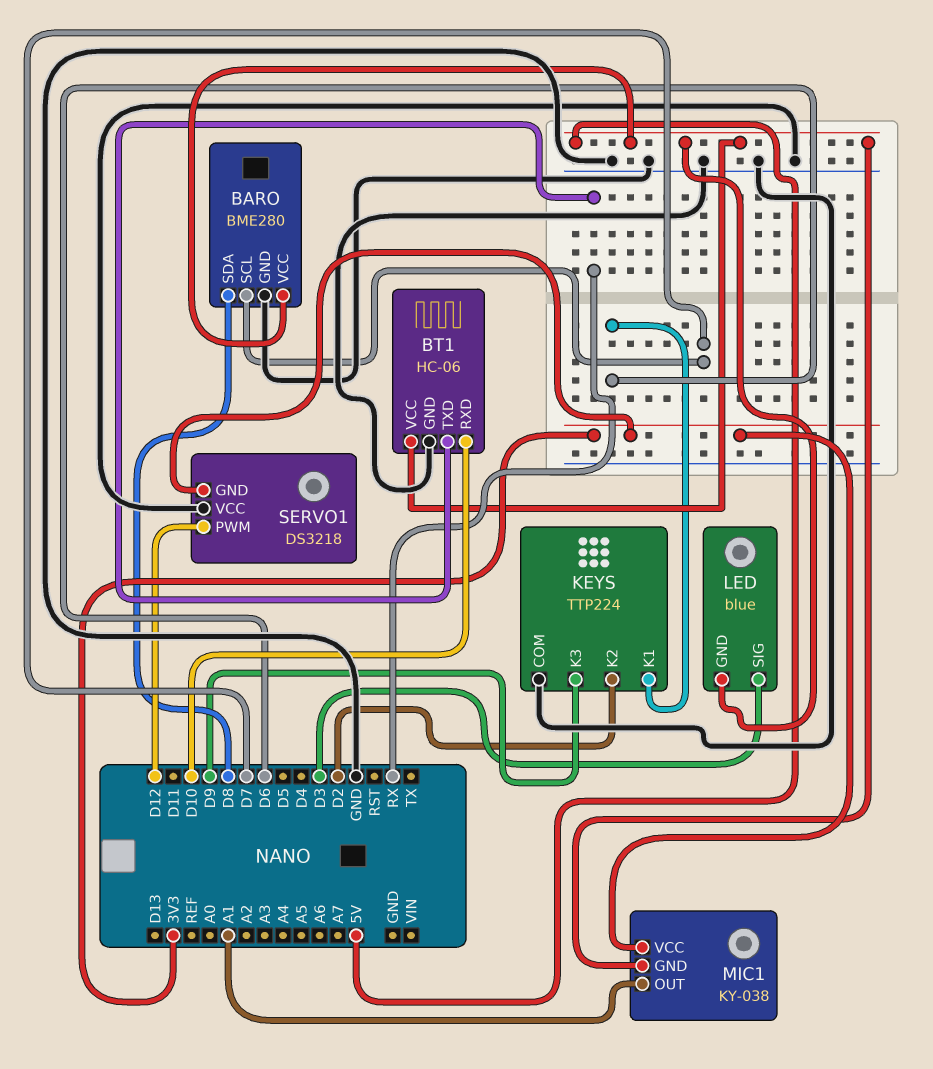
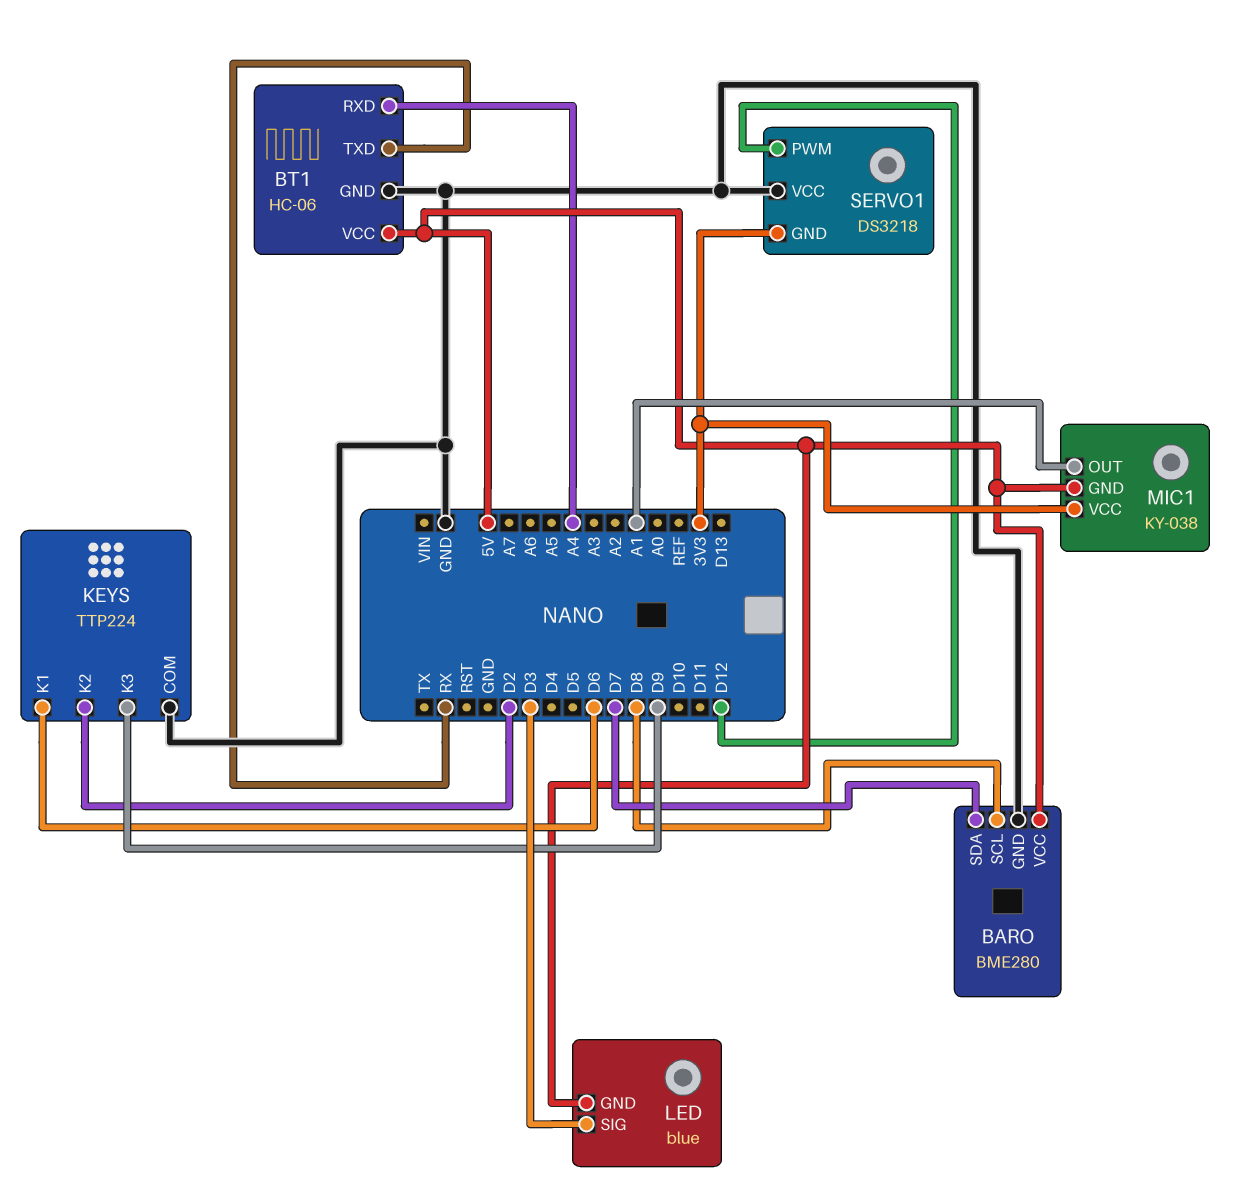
BARO pin SCL: D7 -> D8
BARO pin SDA: D8 -> D7
BT1 pin RXD: D10 -> A4

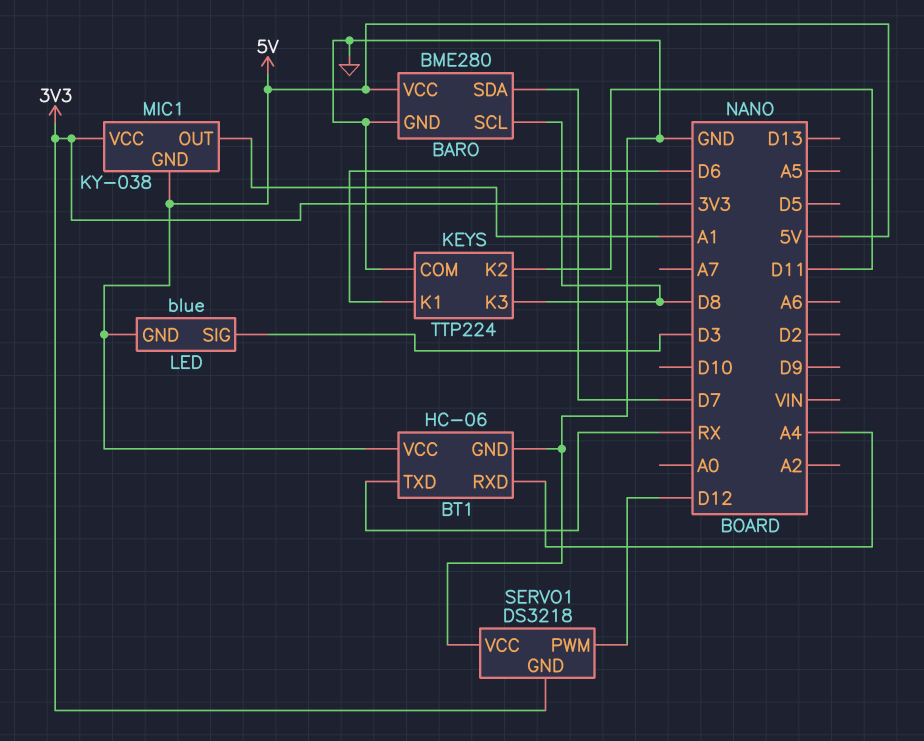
KEYS pin K2: D2 -> D11
KEYS pin K3: D9 -> D8

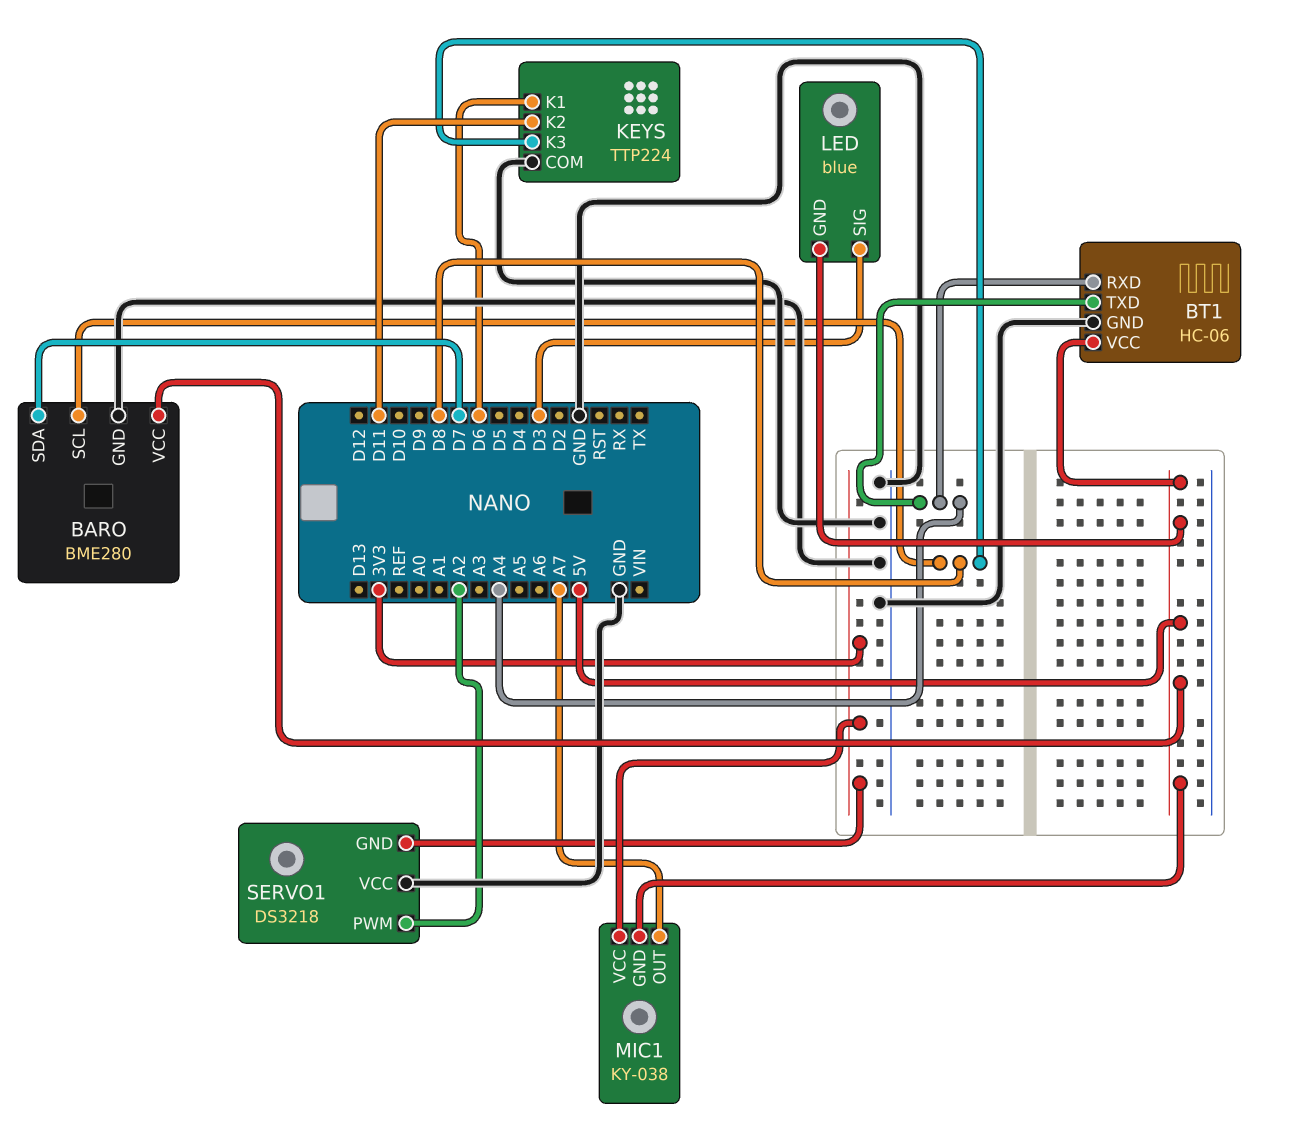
BT1 pin TXD: RX -> A4
MIC1 pin OUT: A1 -> A7
SERVO1 pin PWM: D12 -> A2

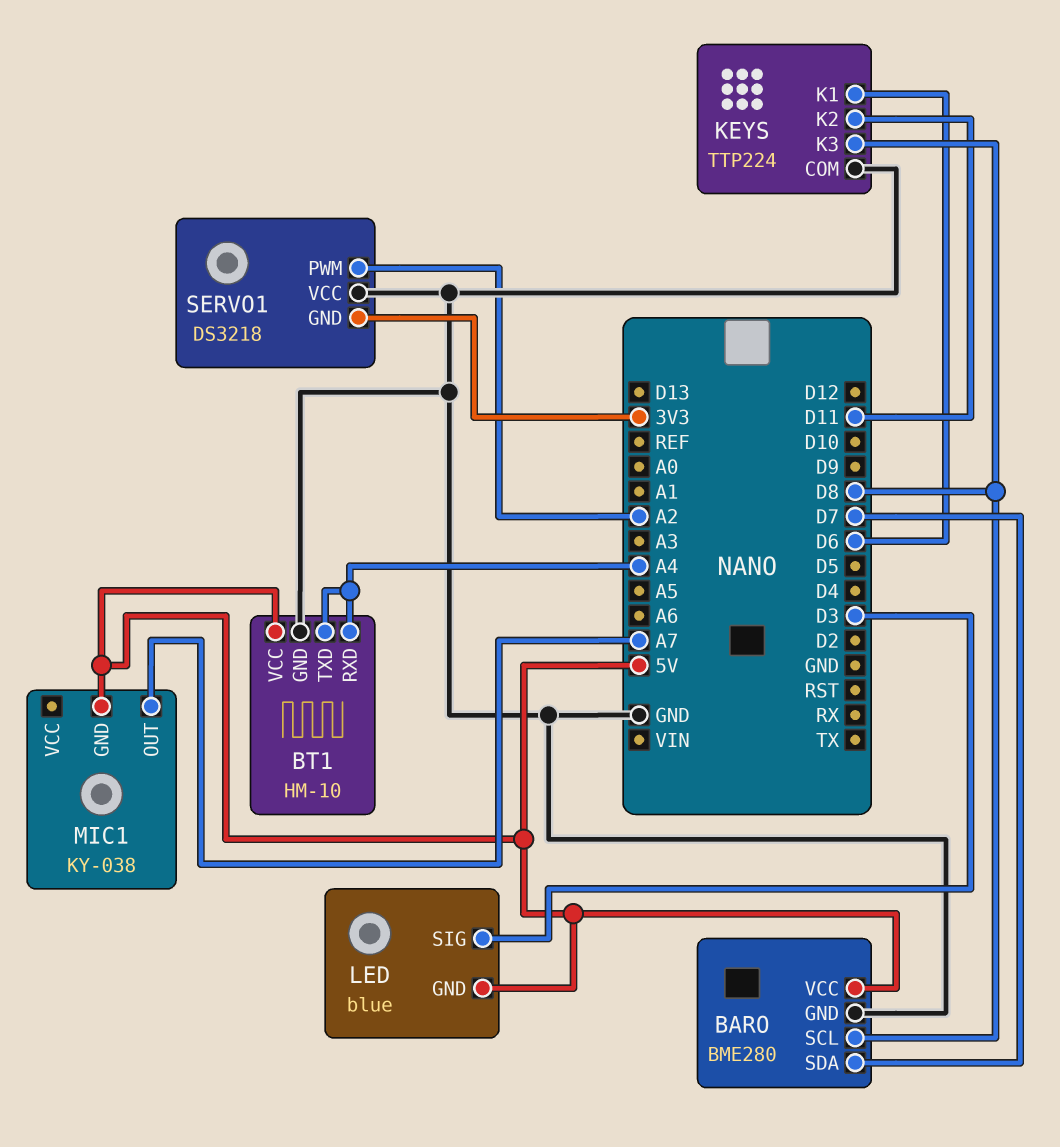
BT1: HC-06 -> HM-10
MIC1 pin VCC: 3V3 -> none

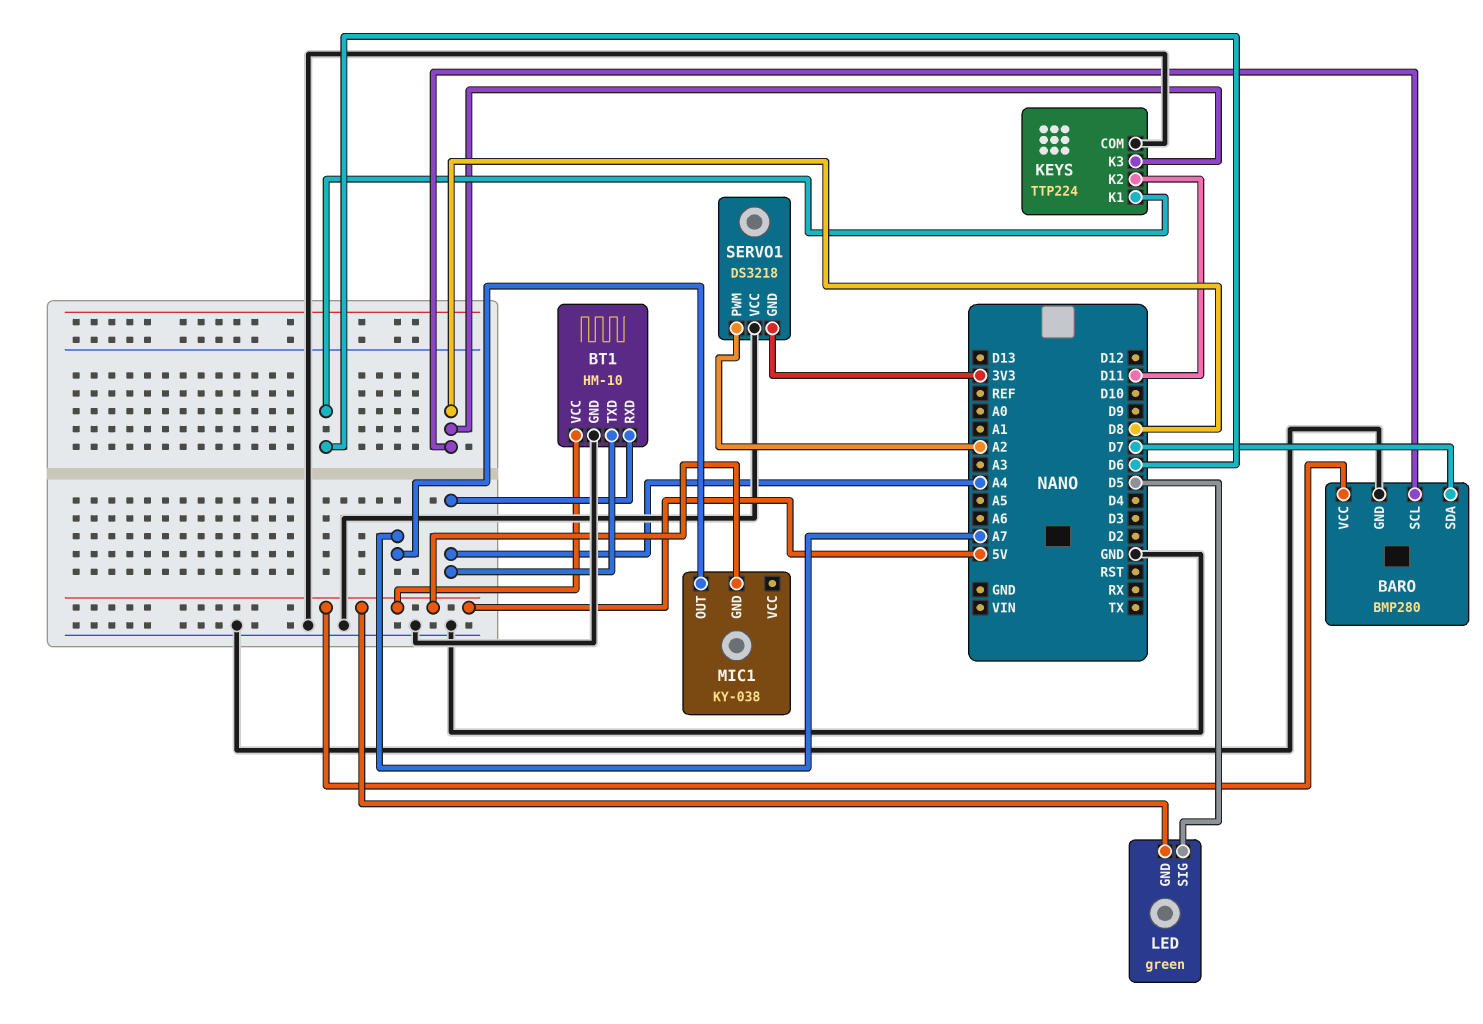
BARO: BME280 -> BMP280
LED: blue -> green
LED pin SIG: D3 -> D5

